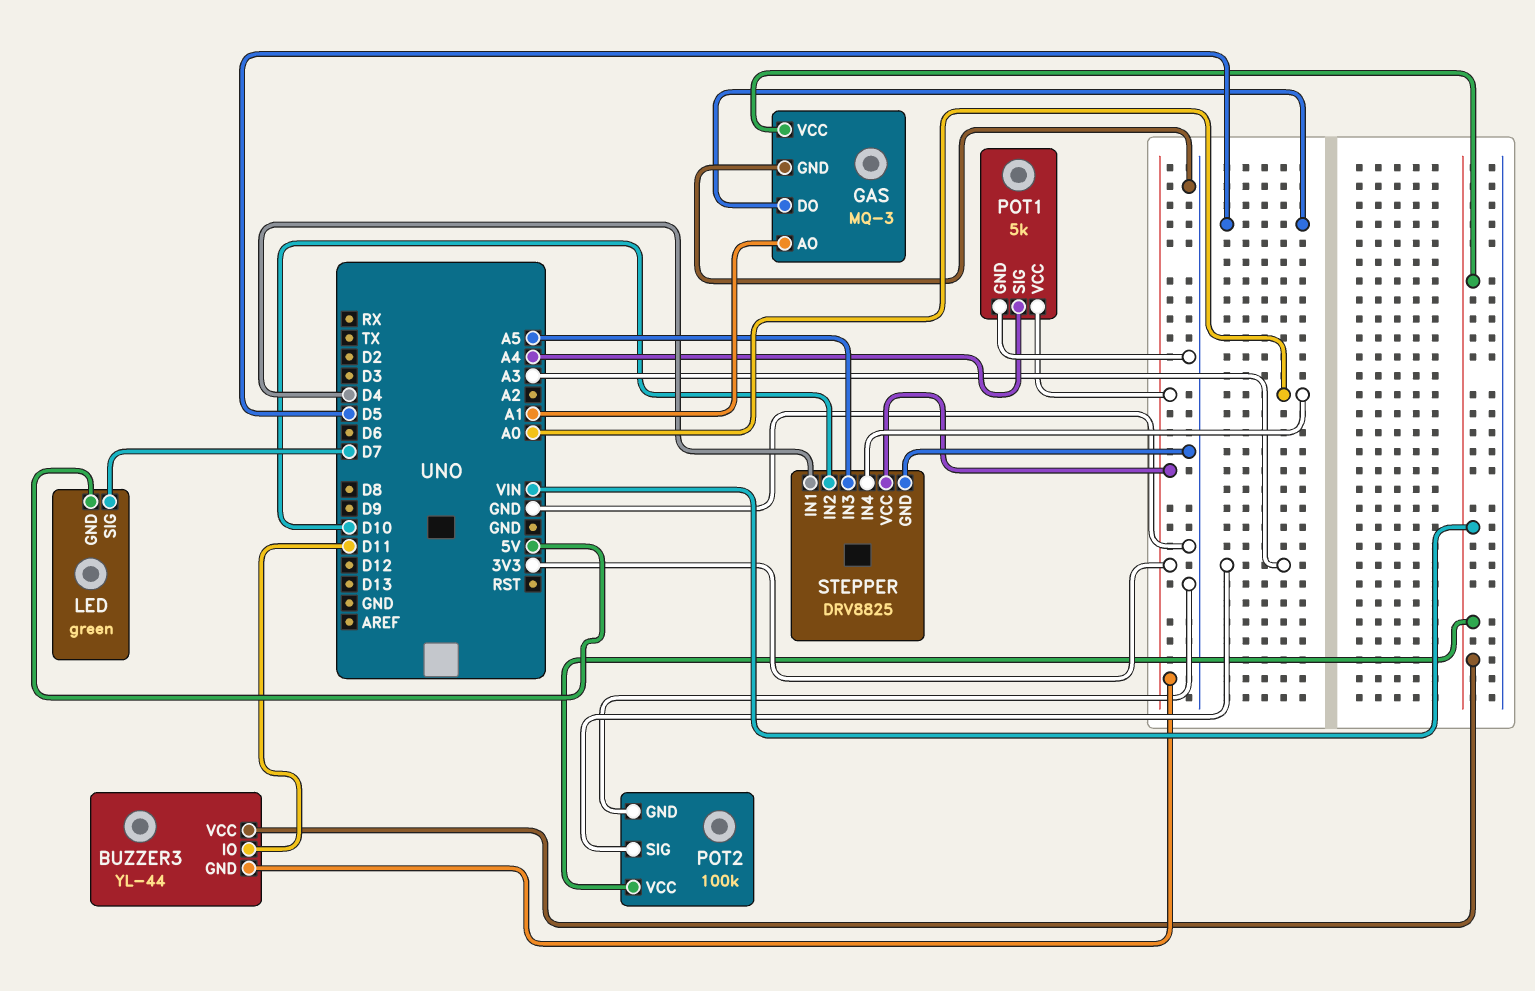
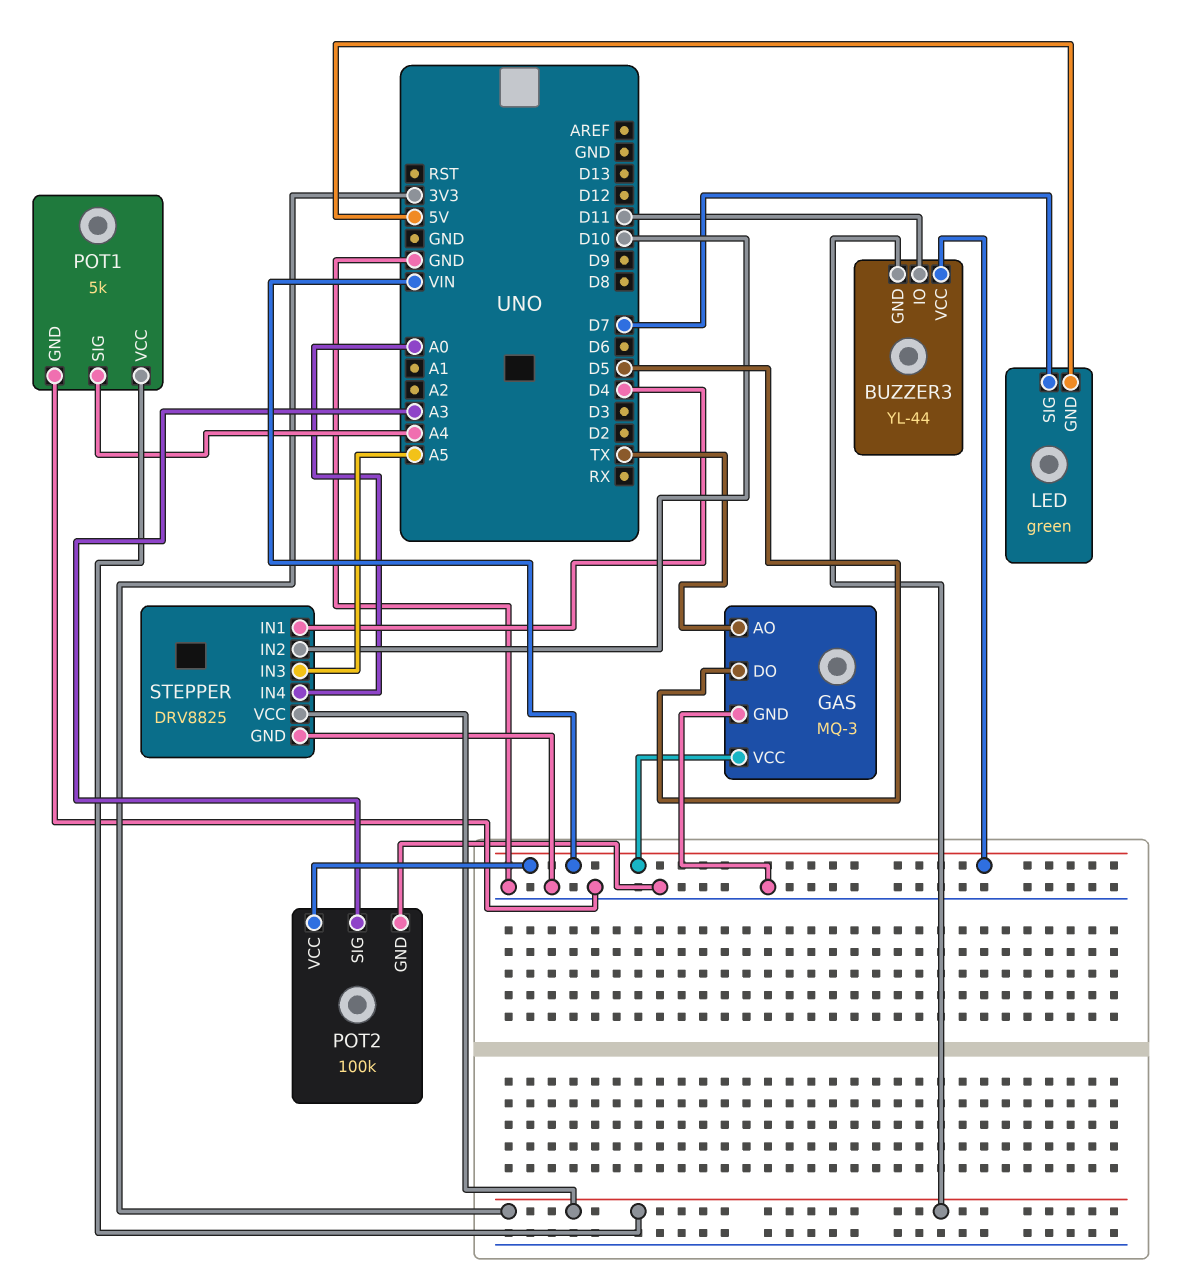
GAS pin AO: A1 -> TX

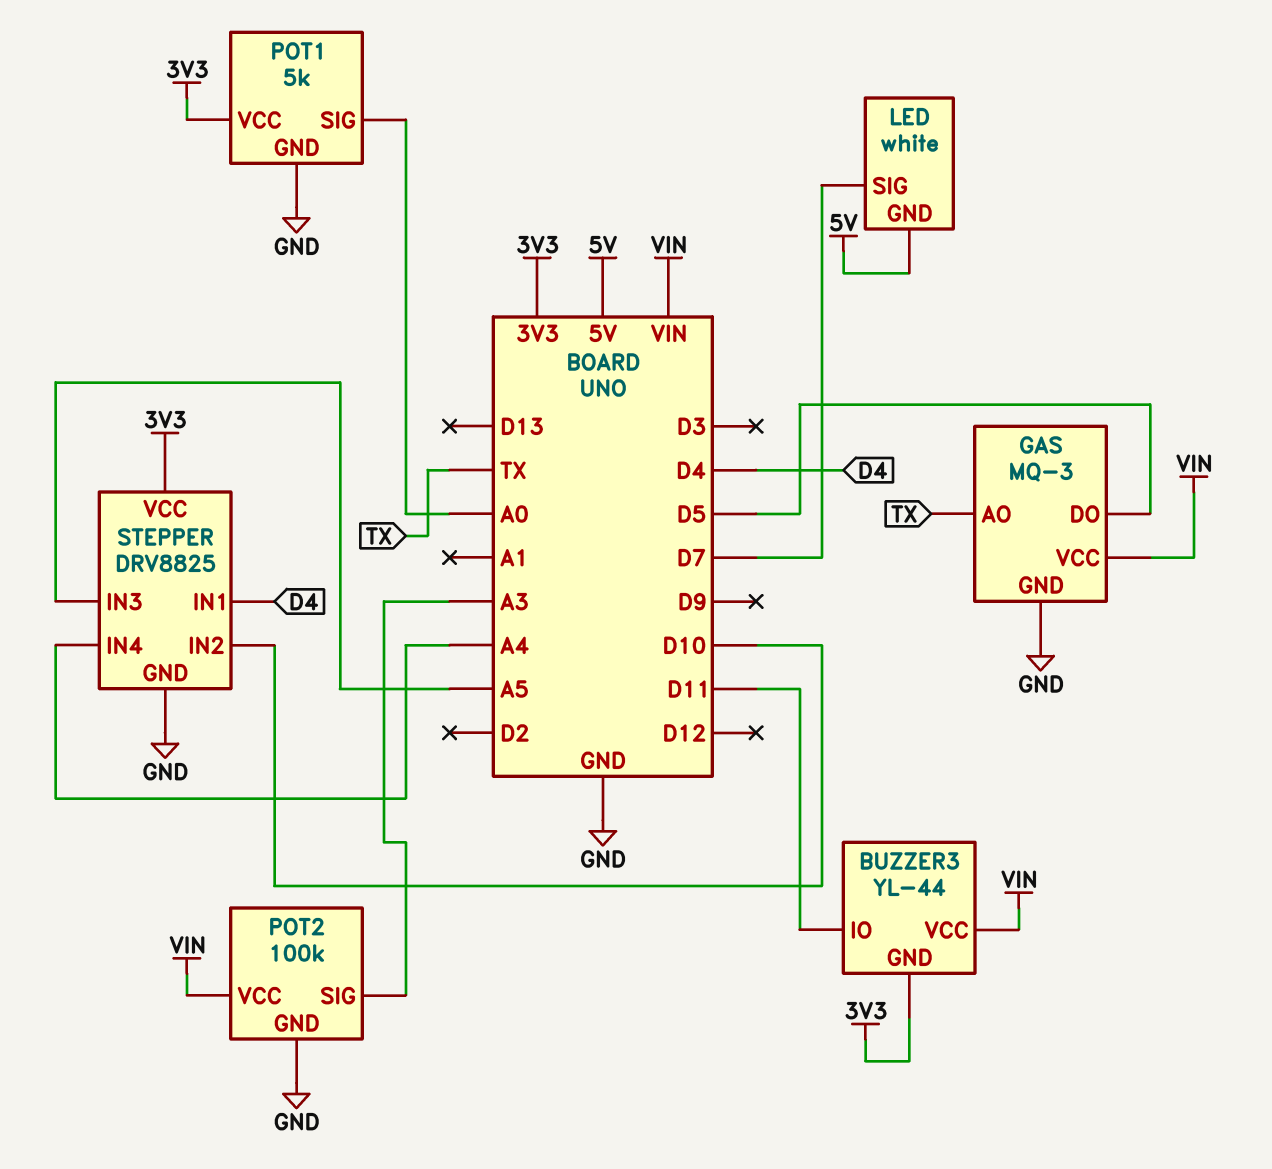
LED: green -> white
POT1 pin SIG: A4 -> A0
STEPPER pin IN4: A0 -> A4

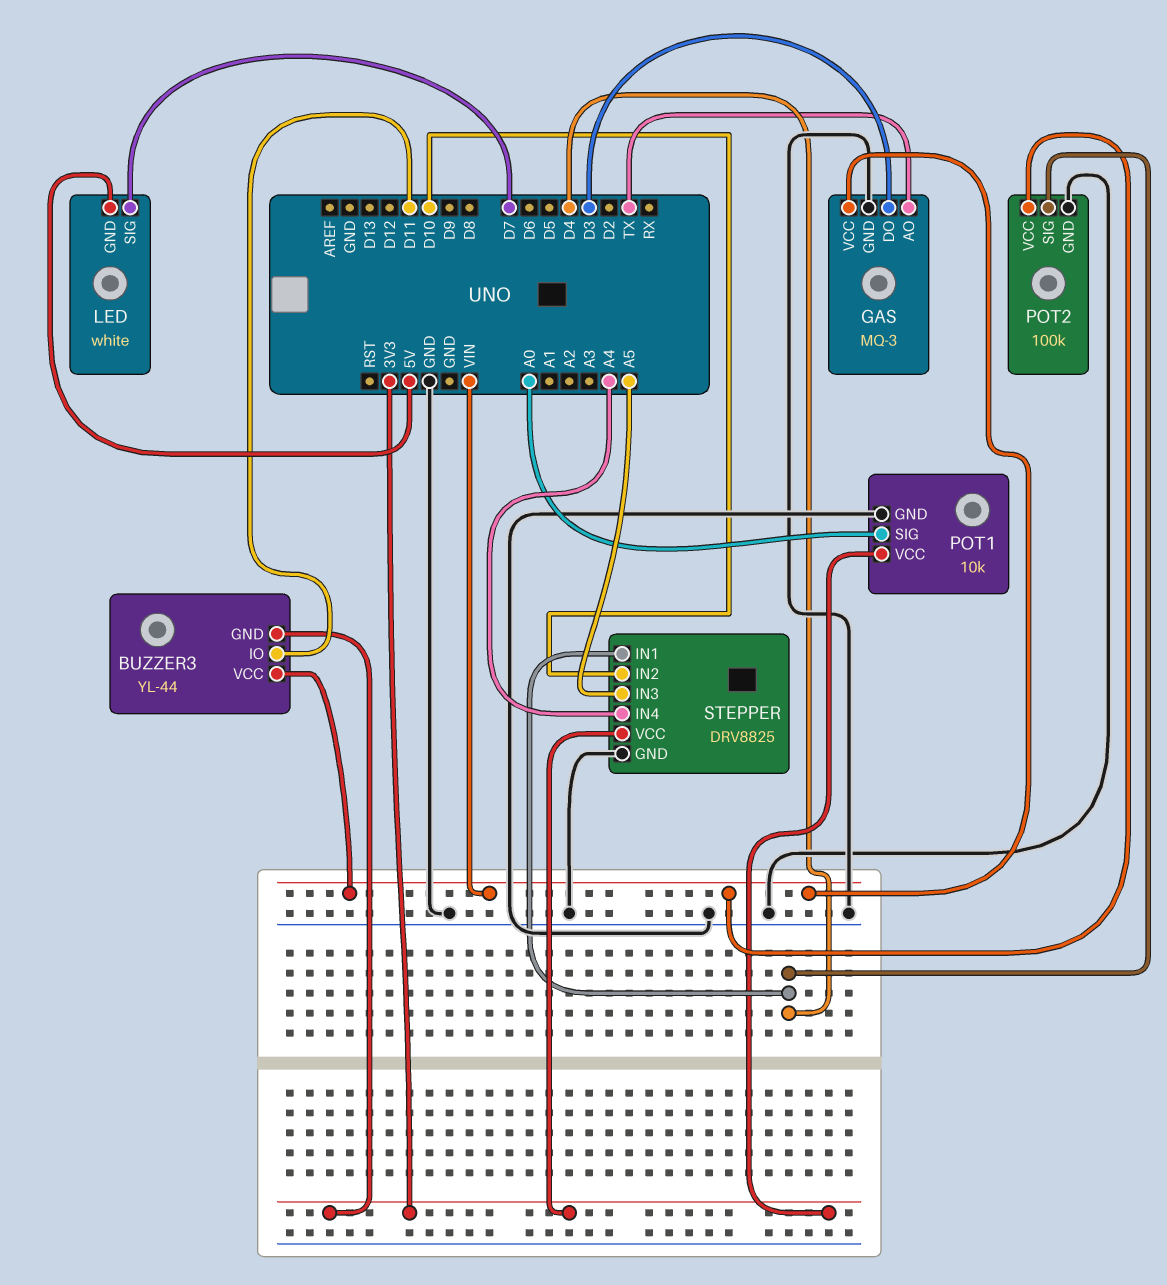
GAS pin DO: D5 -> D3
POT1: 5k -> 10k
POT2 pin SIG: A3 -> D4

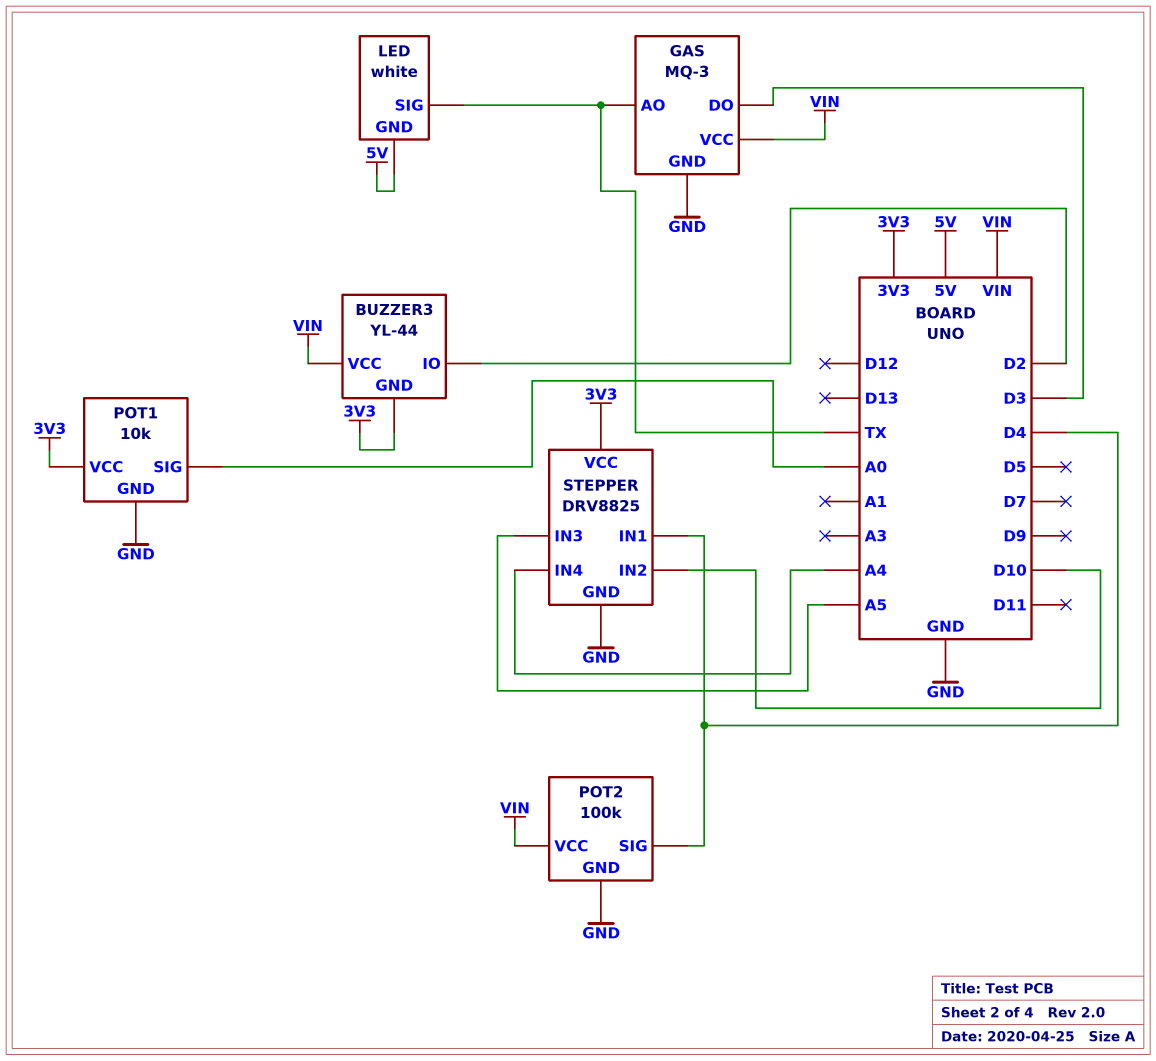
BUZZER3 pin IO: D11 -> D2
LED pin SIG: D7 -> TX

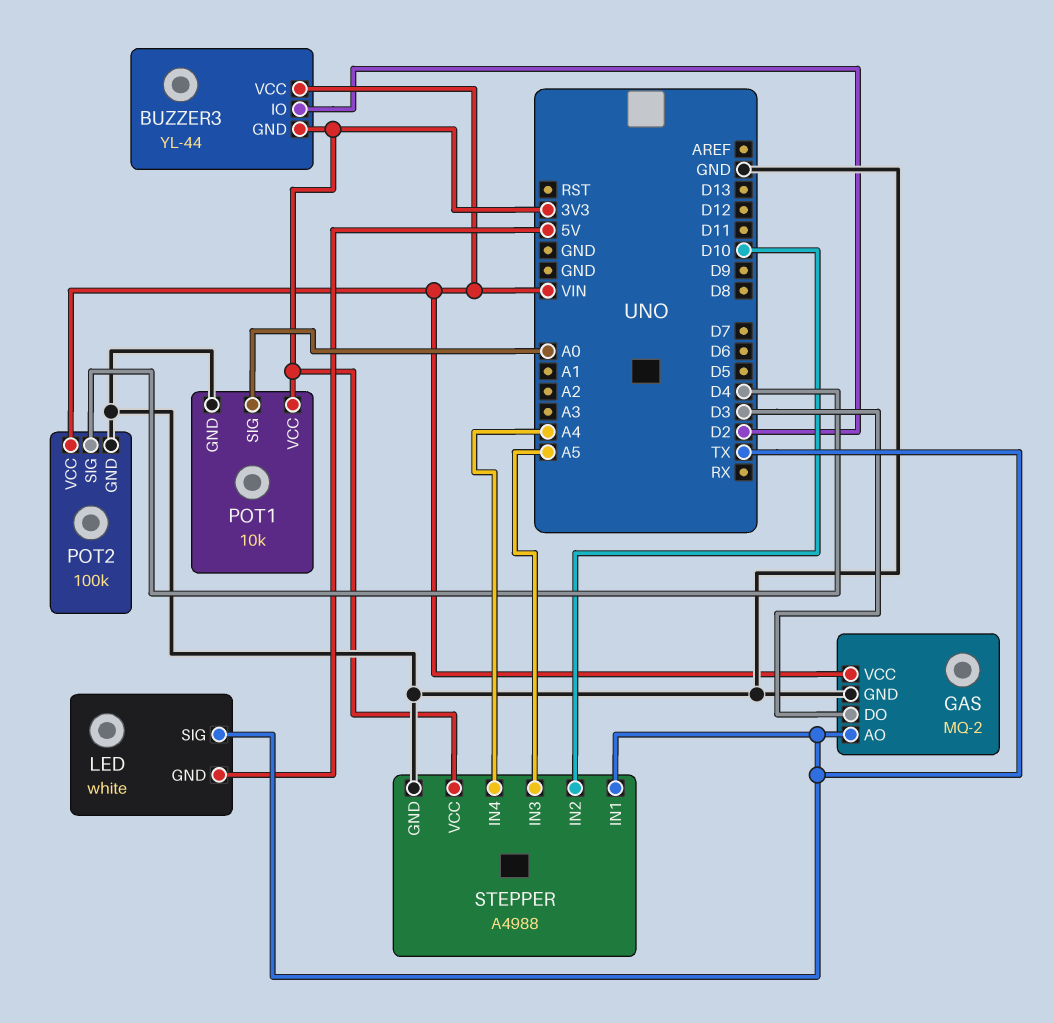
GAS: MQ-3 -> MQ-2
STEPPER: DRV8825 -> A4988
STEPPER pin IN1: D4 -> TX

